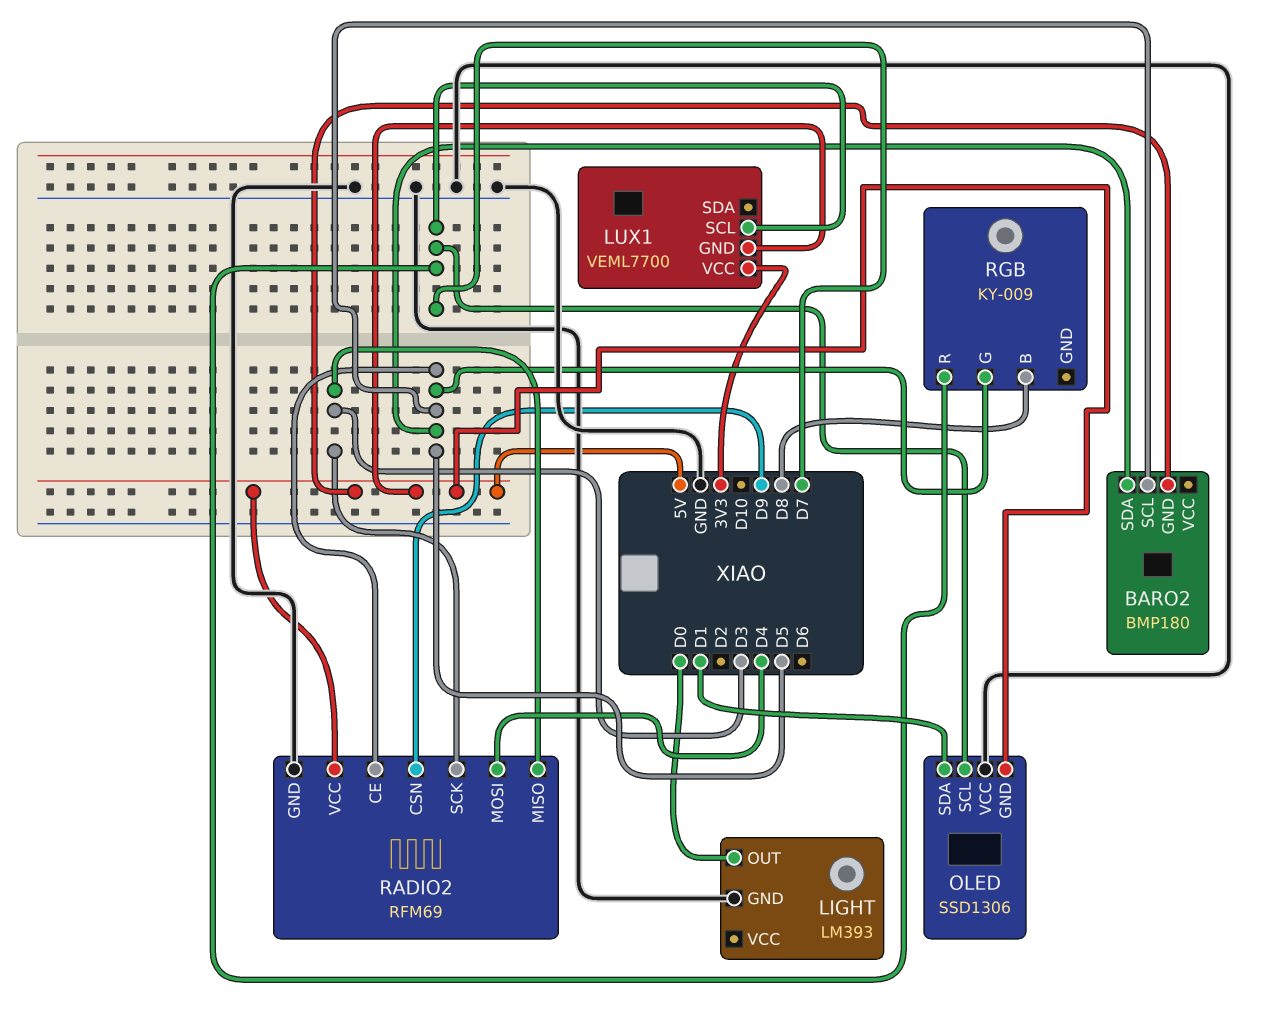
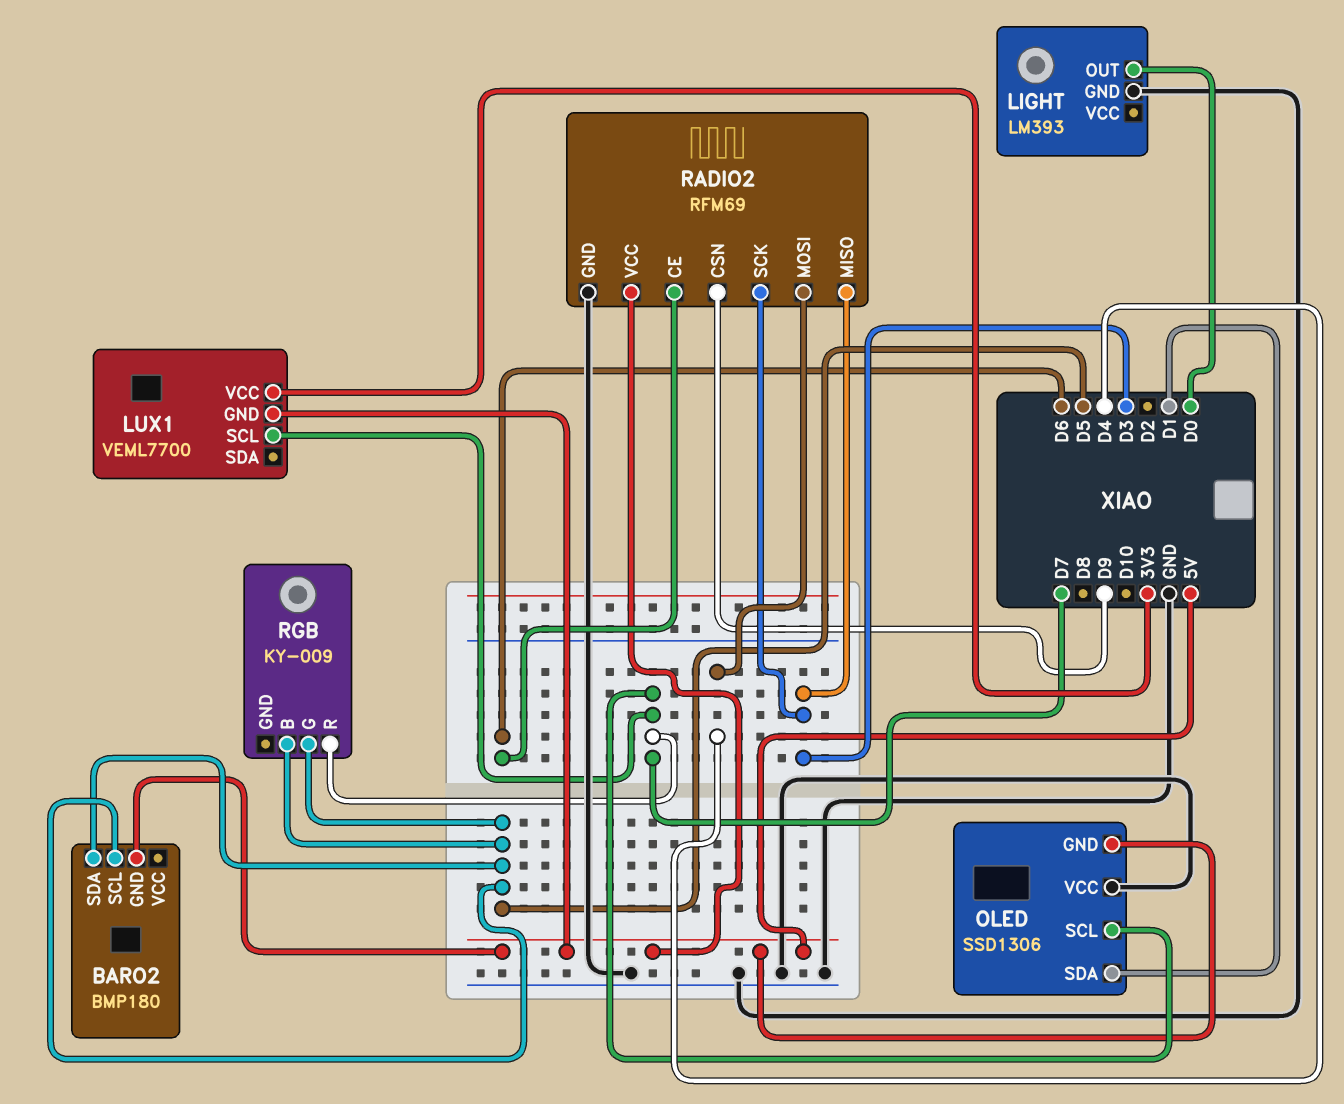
RADIO2 pin CE: D5 -> D6
RGB pin B: D8 -> D5

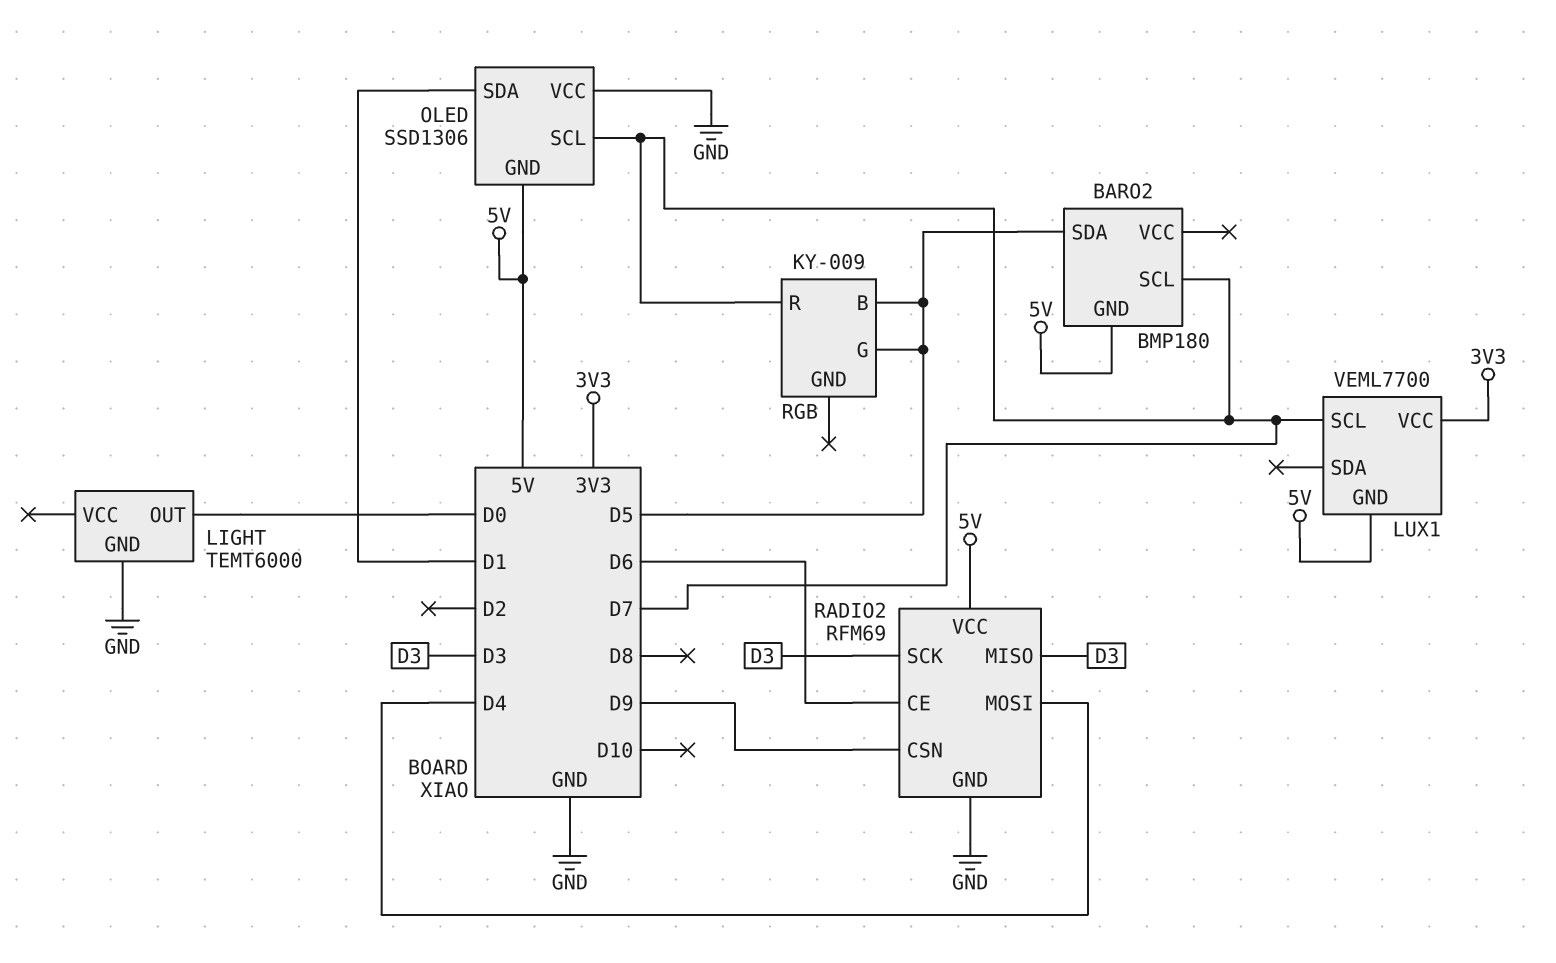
BARO2 pin SCL: D5 -> D7
LIGHT: LM393 -> TEMT6000

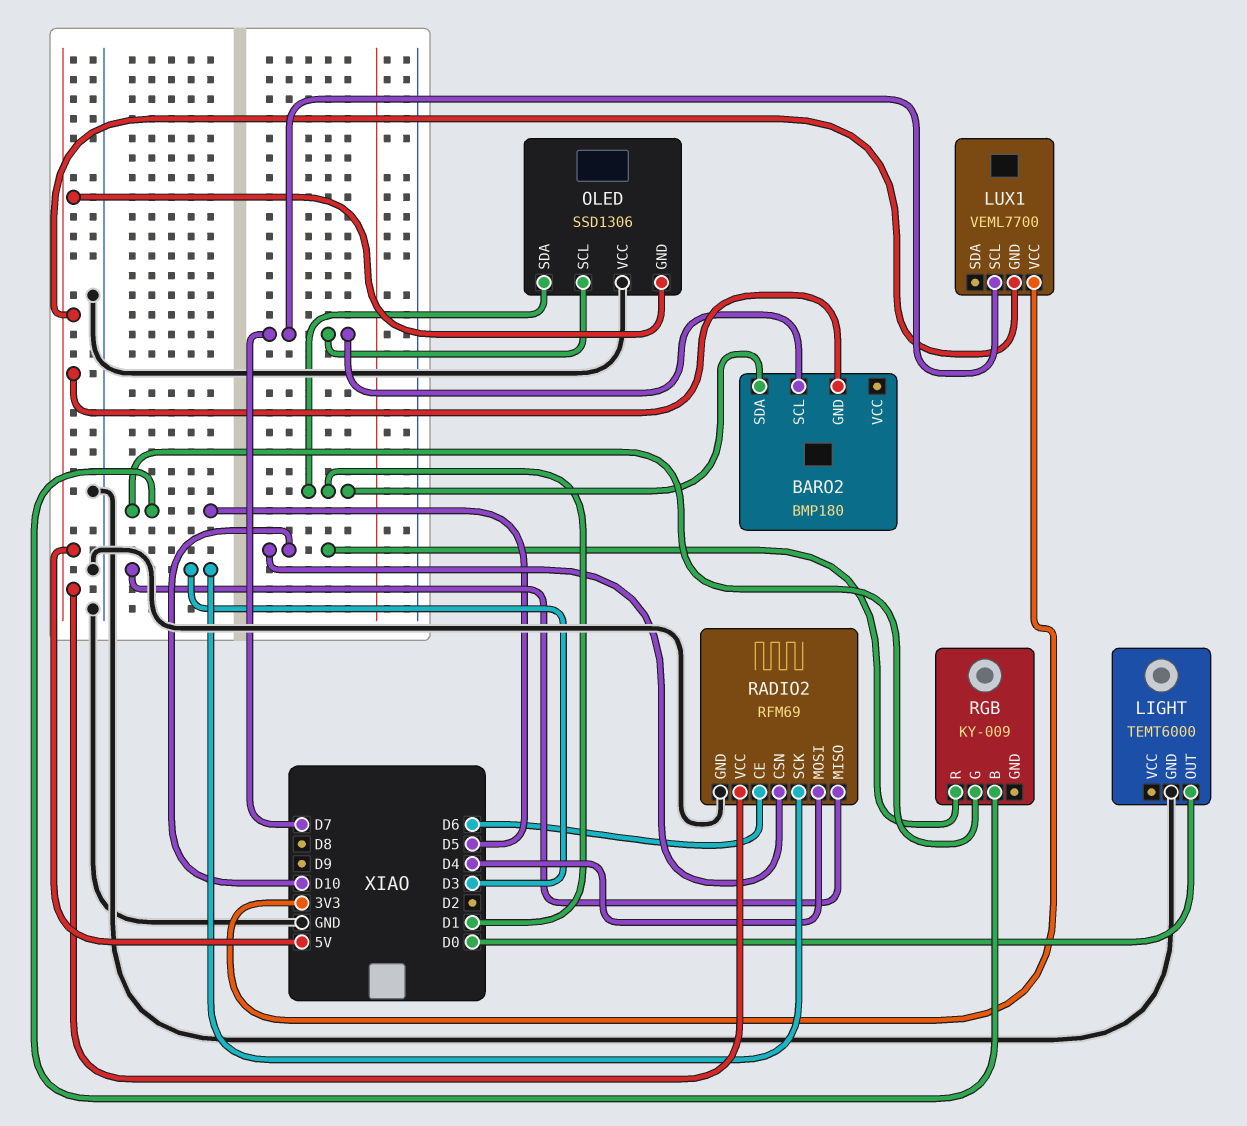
BARO2 pin SDA: D5 -> D1
RADIO2 pin CSN: D9 -> D10
RGB pin R: D7 -> D10

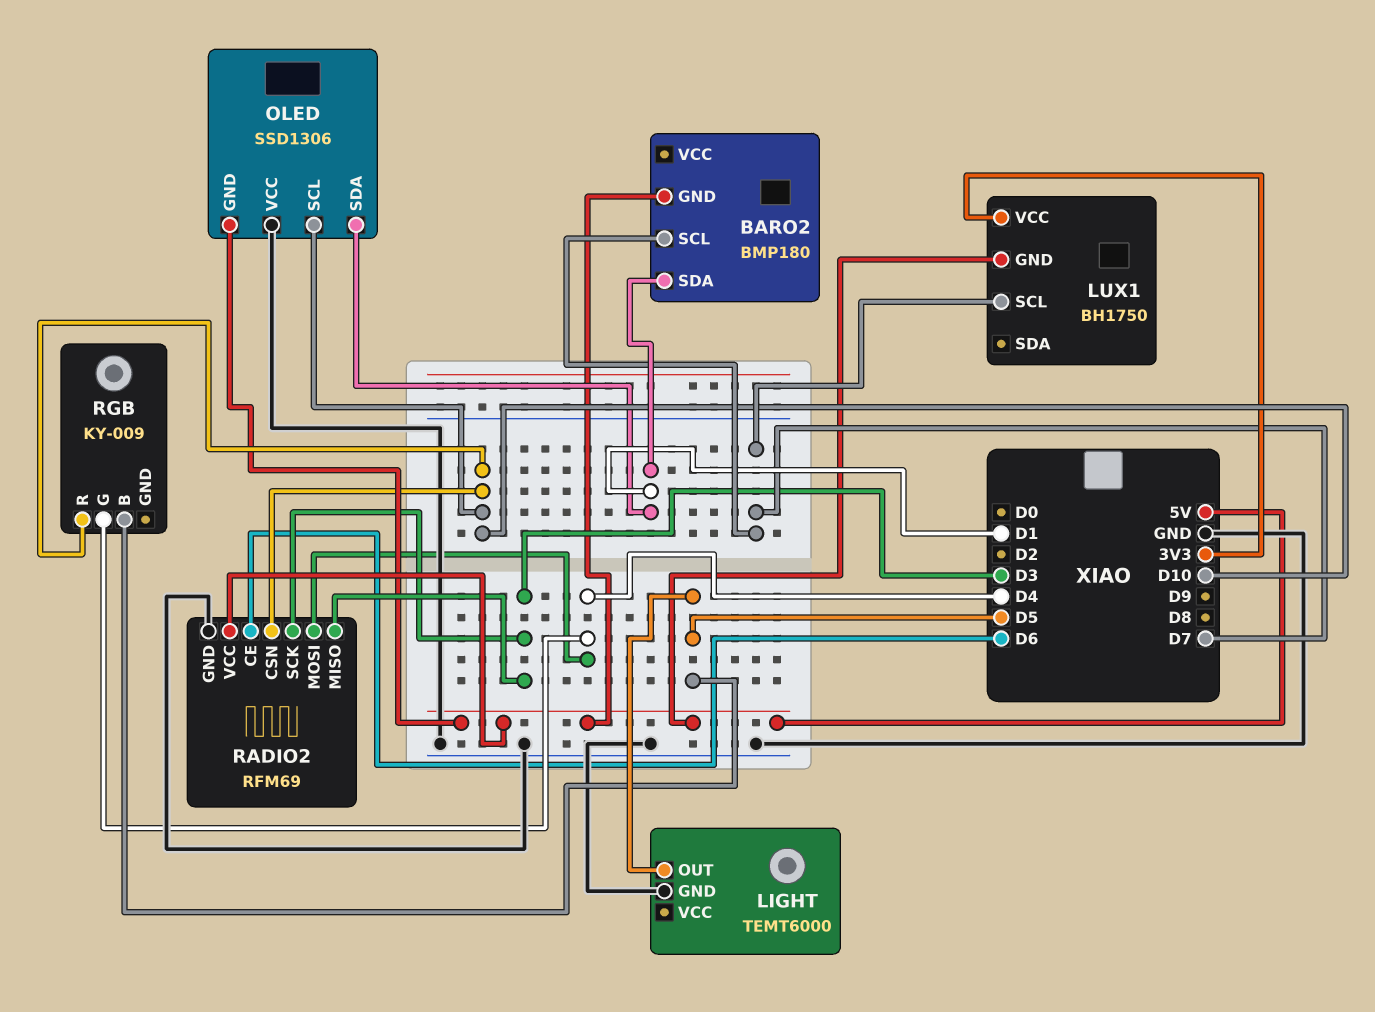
LIGHT pin OUT: D0 -> D5
LUX1: VEML7700 -> BH1750
OLED pin SCL: D7 -> D10
RGB pin G: D5 -> D4

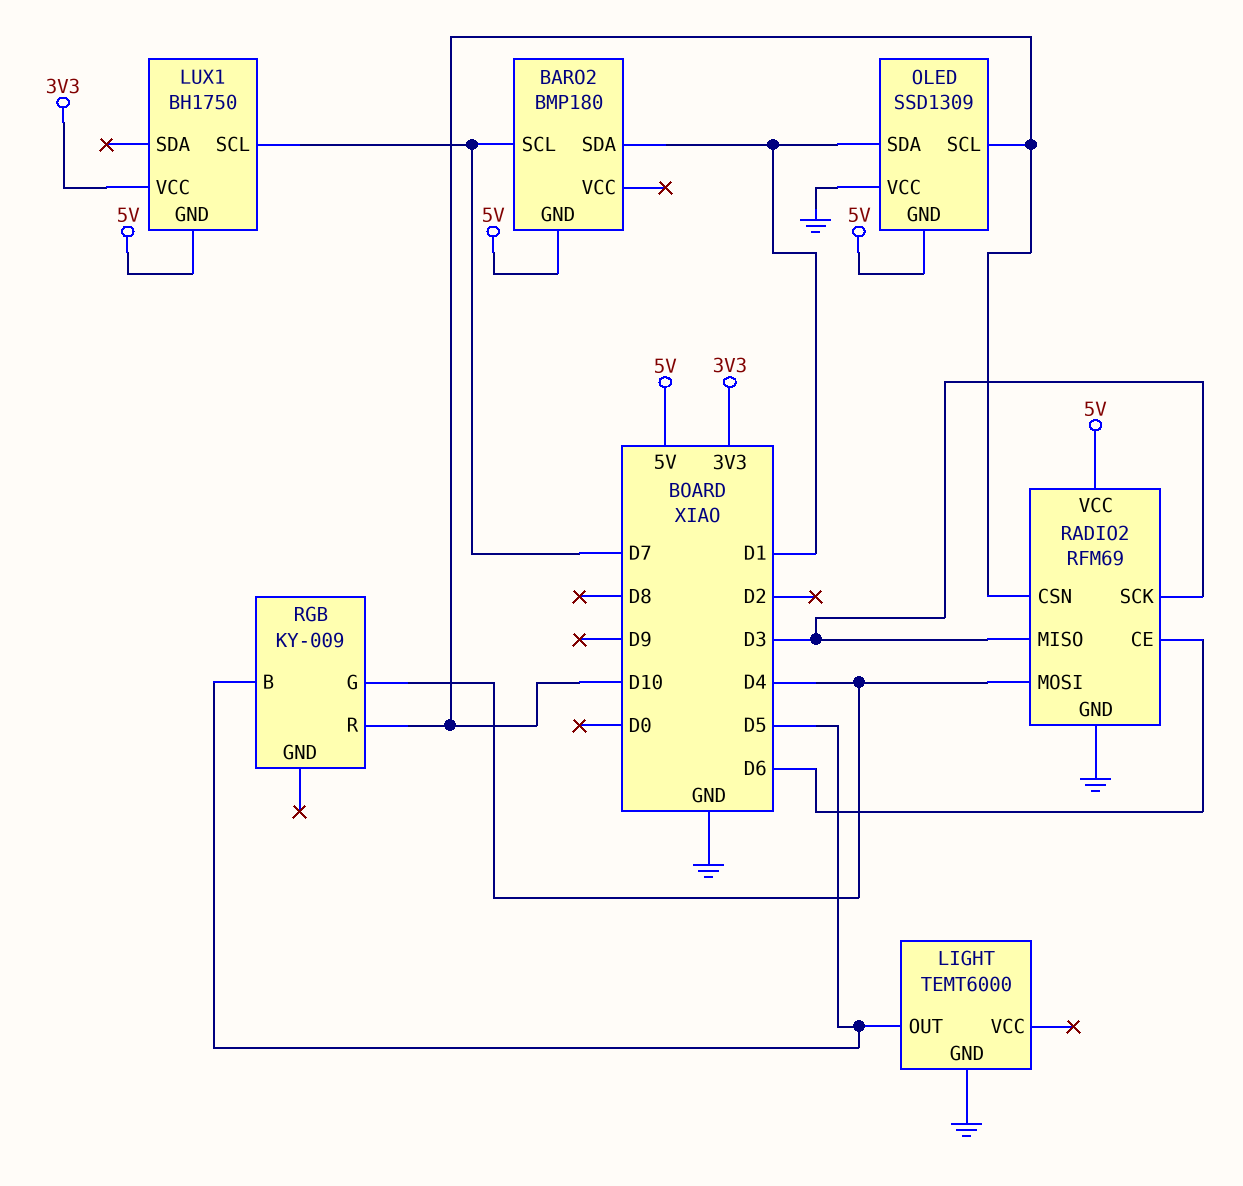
OLED: SSD1306 -> SSD1309

